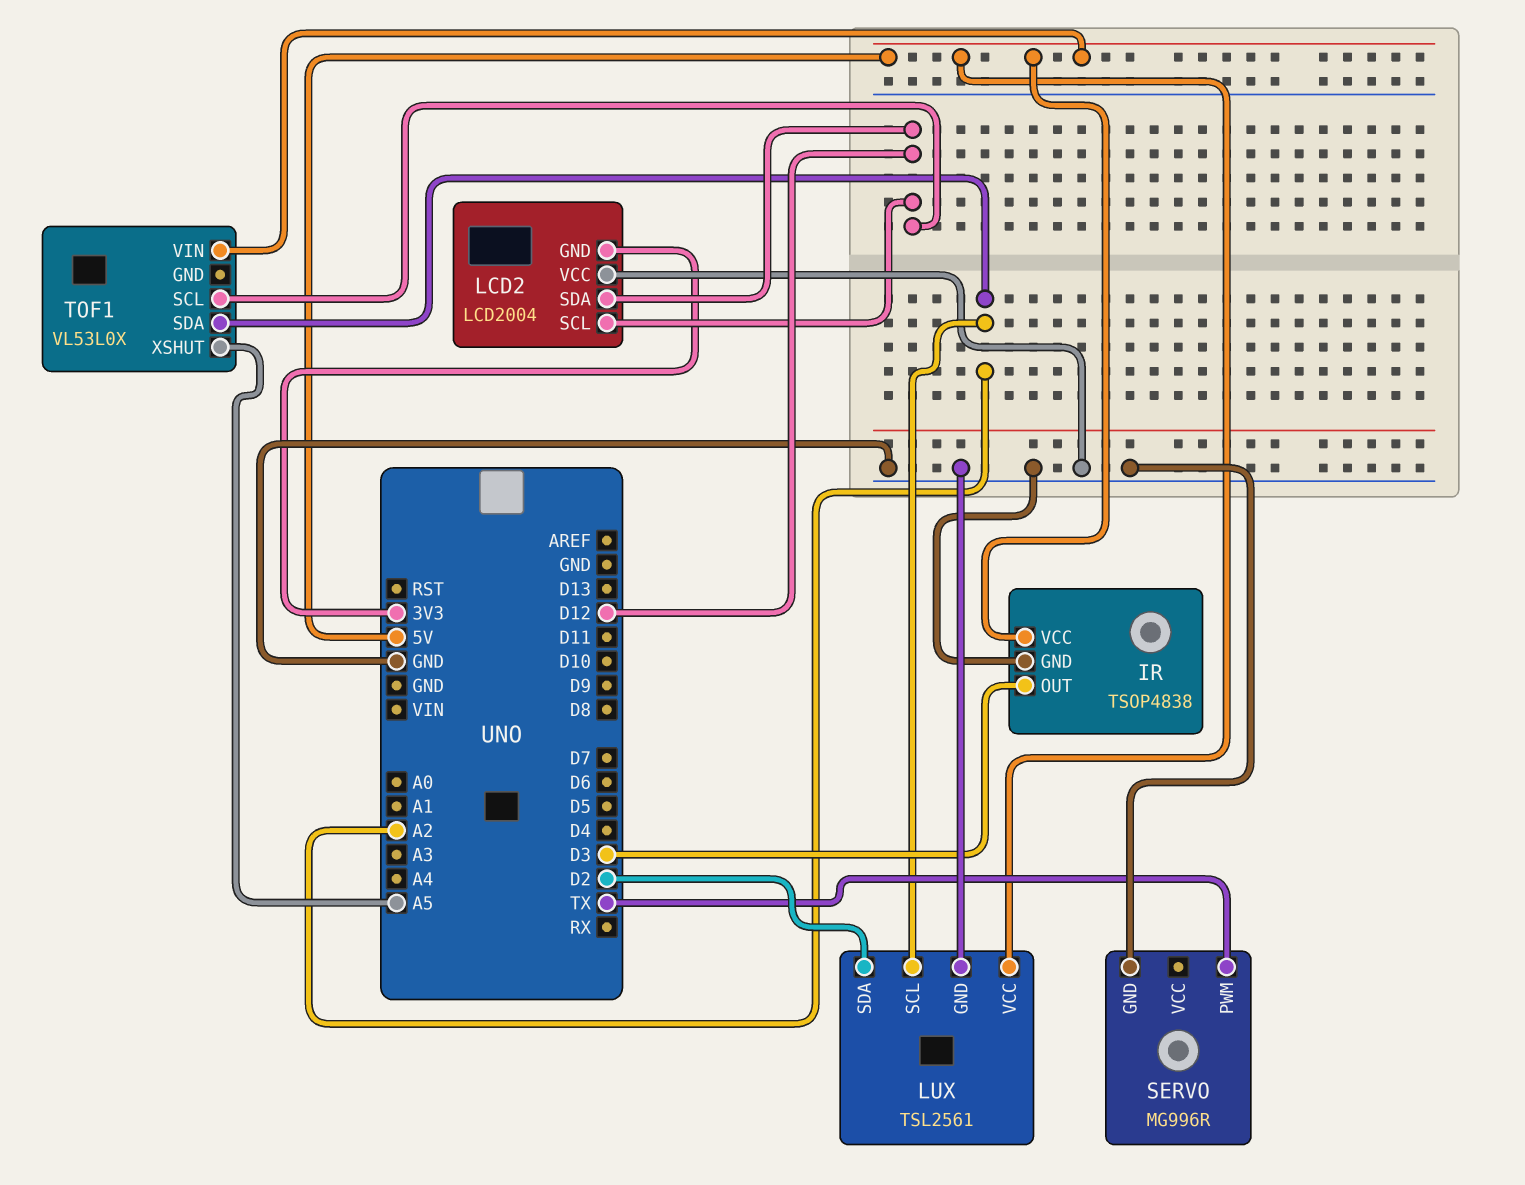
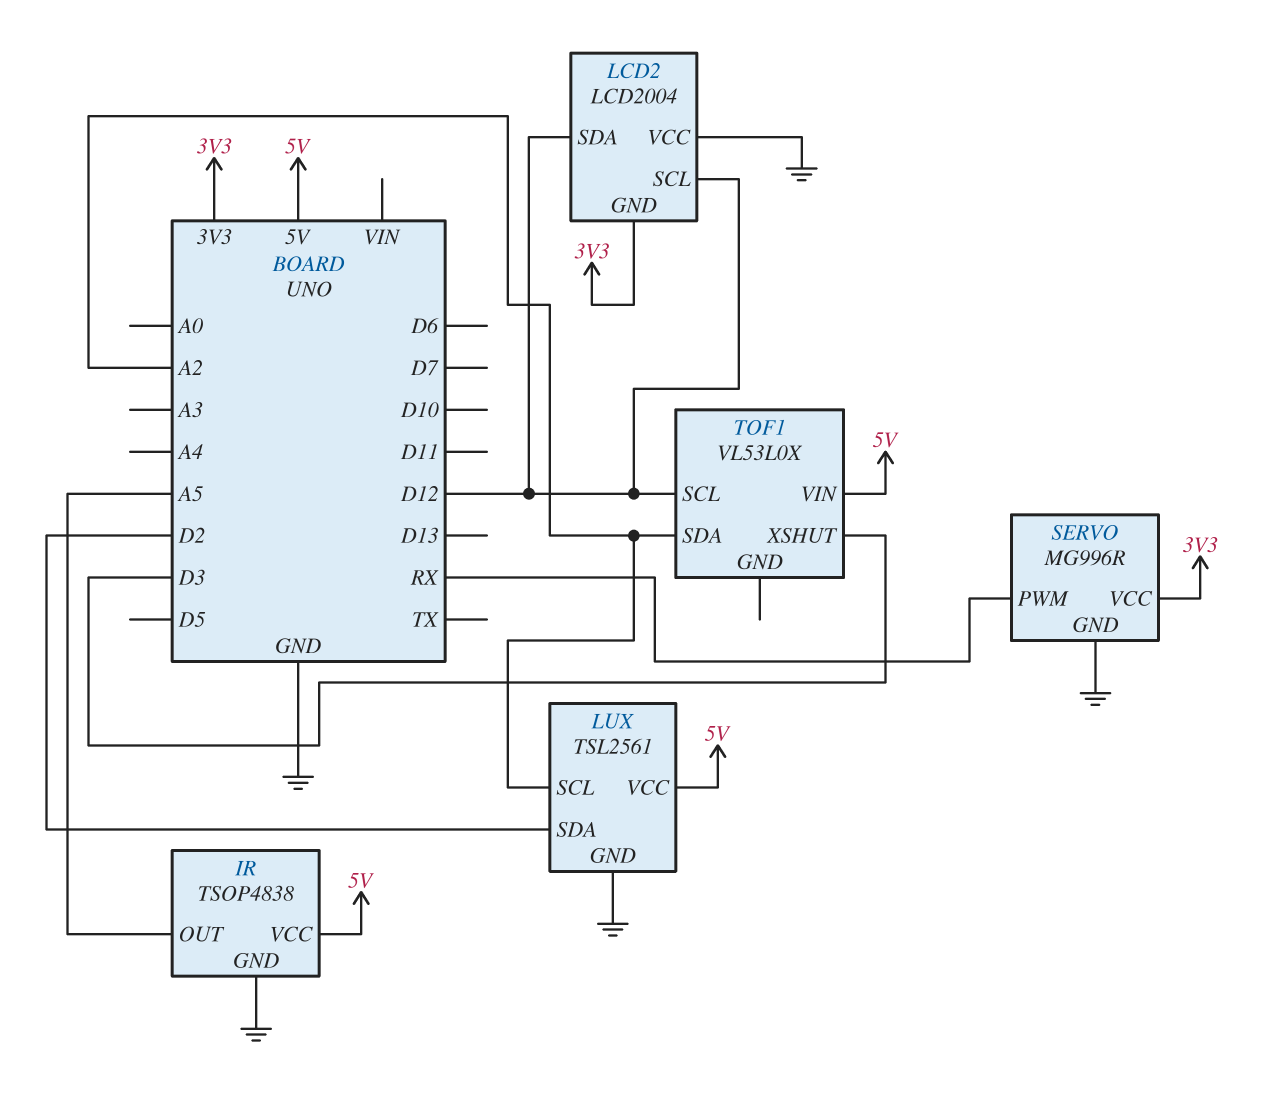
IR pin OUT: D3 -> A5
SERVO pin PWM: TX -> RX
SERVO pin VCC: none -> 3V3
TOF1 pin XSHUT: A5 -> D3

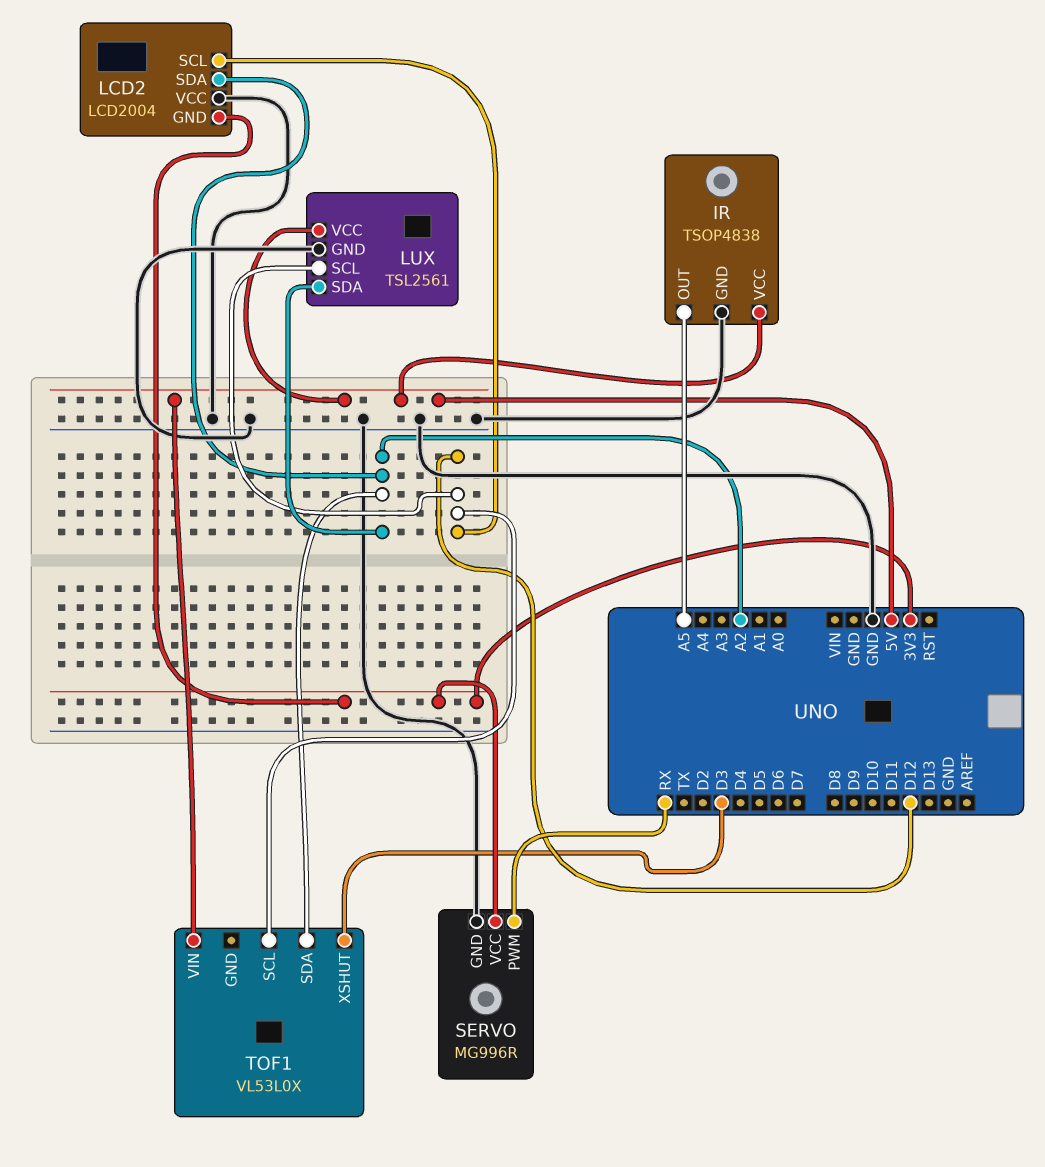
LCD2 pin SDA: D12 -> A2
LUX pin SCL: A2 -> D12
LUX pin SDA: D2 -> A2

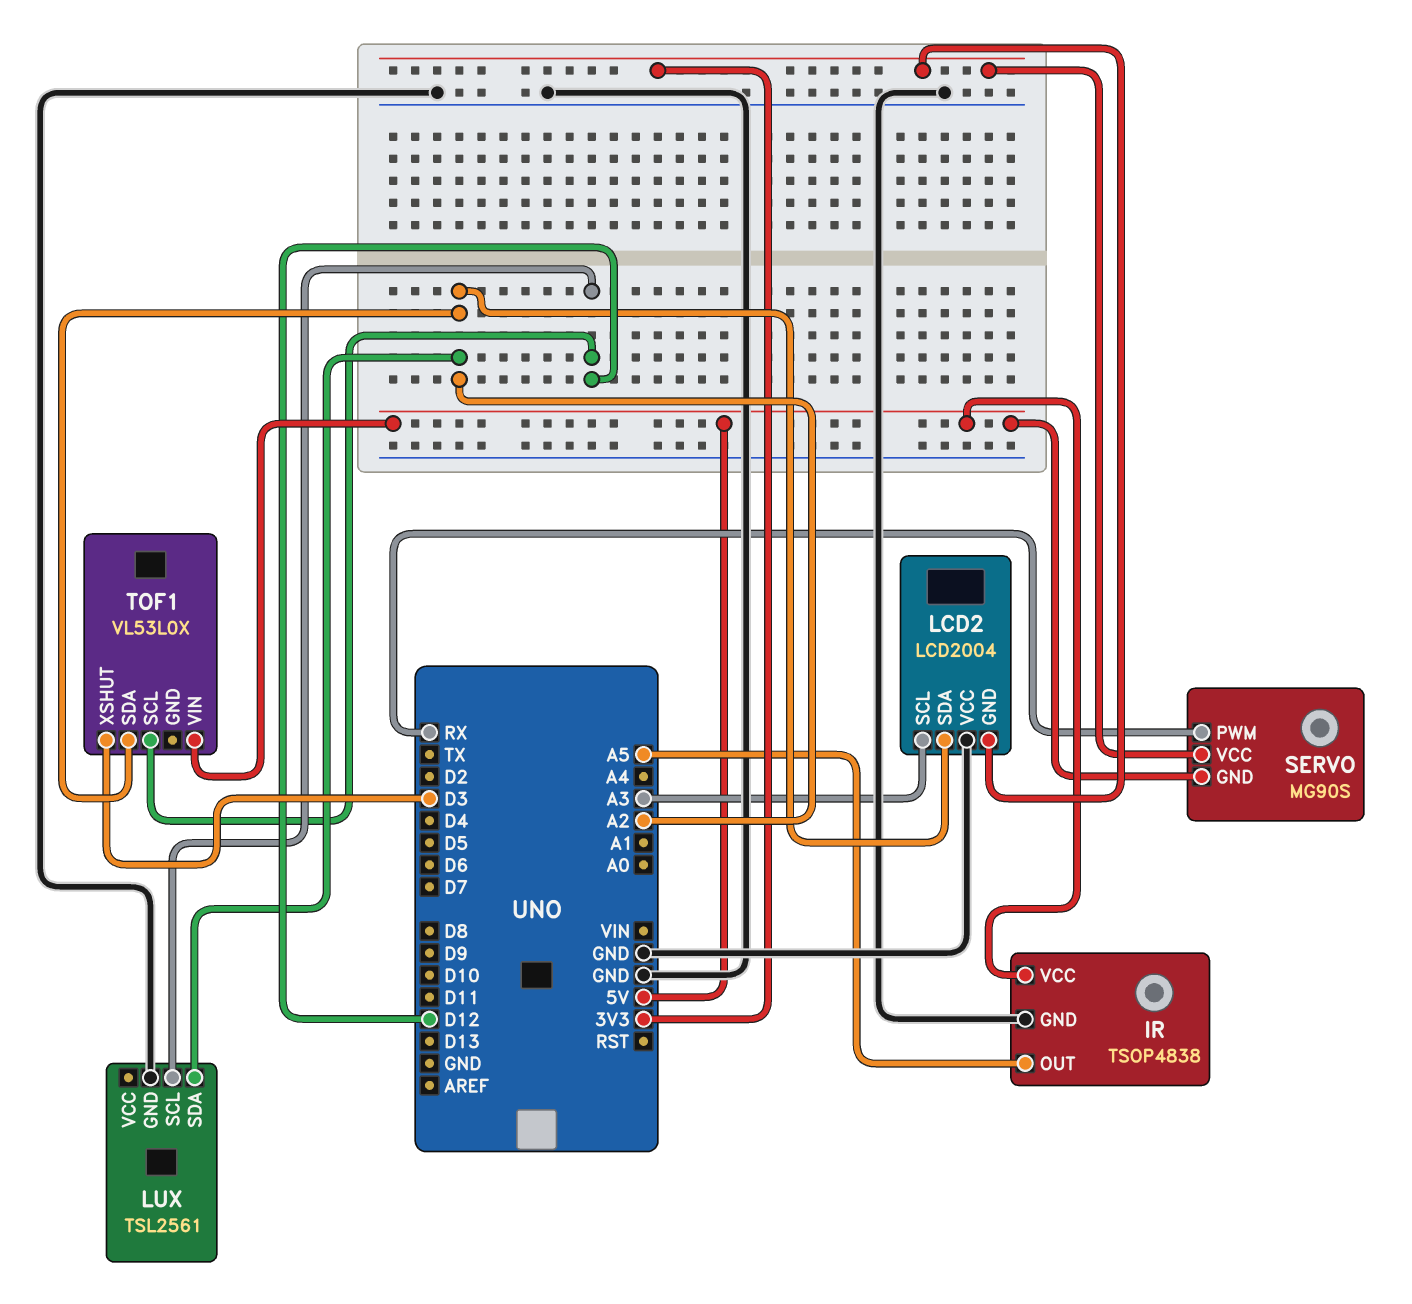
LCD2 pin SCL: D12 -> A3
LUX pin VCC: 5V -> none
SERVO: MG996R -> MG90S
SERVO pin GND: GND -> 5V

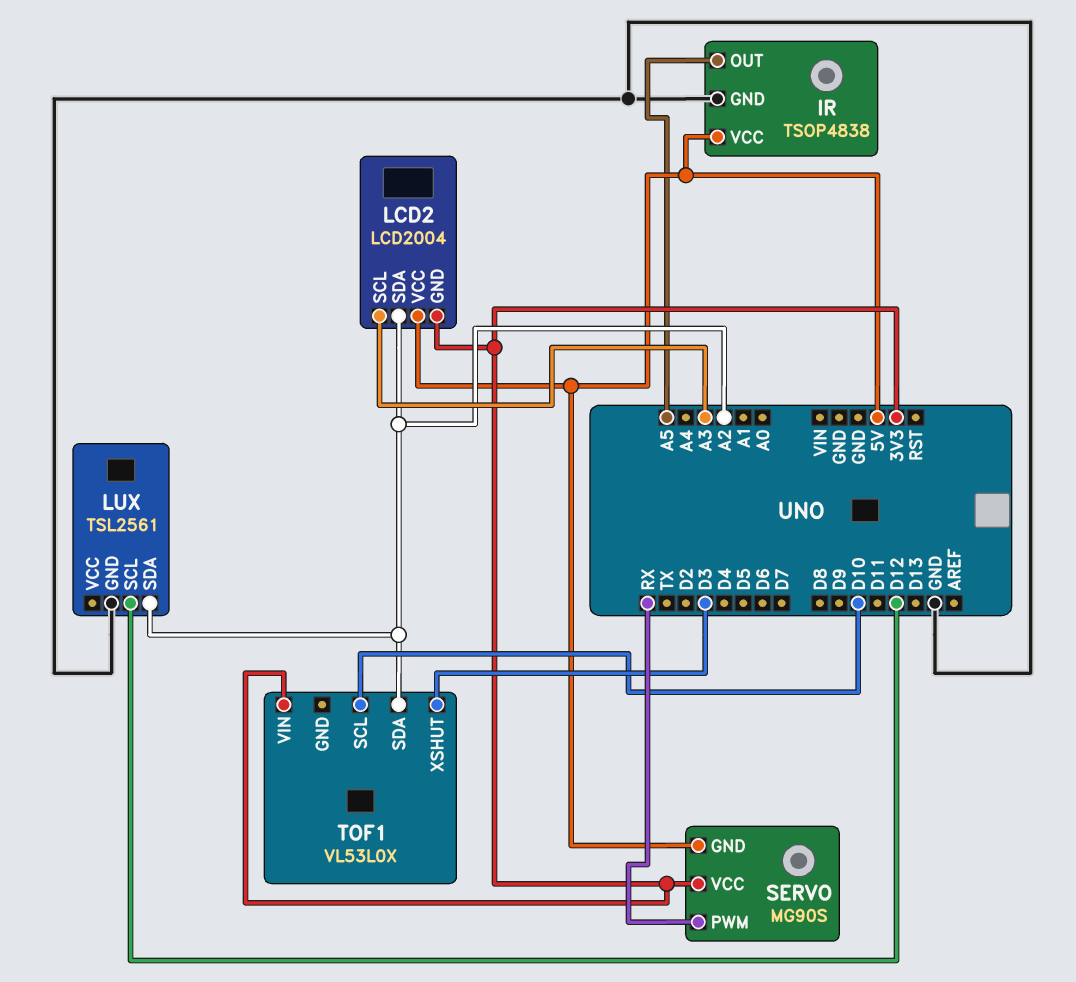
LCD2 pin VCC: GND -> 5V
TOF1 pin SCL: D12 -> D10
TOF1 pin VIN: 5V -> 3V3

